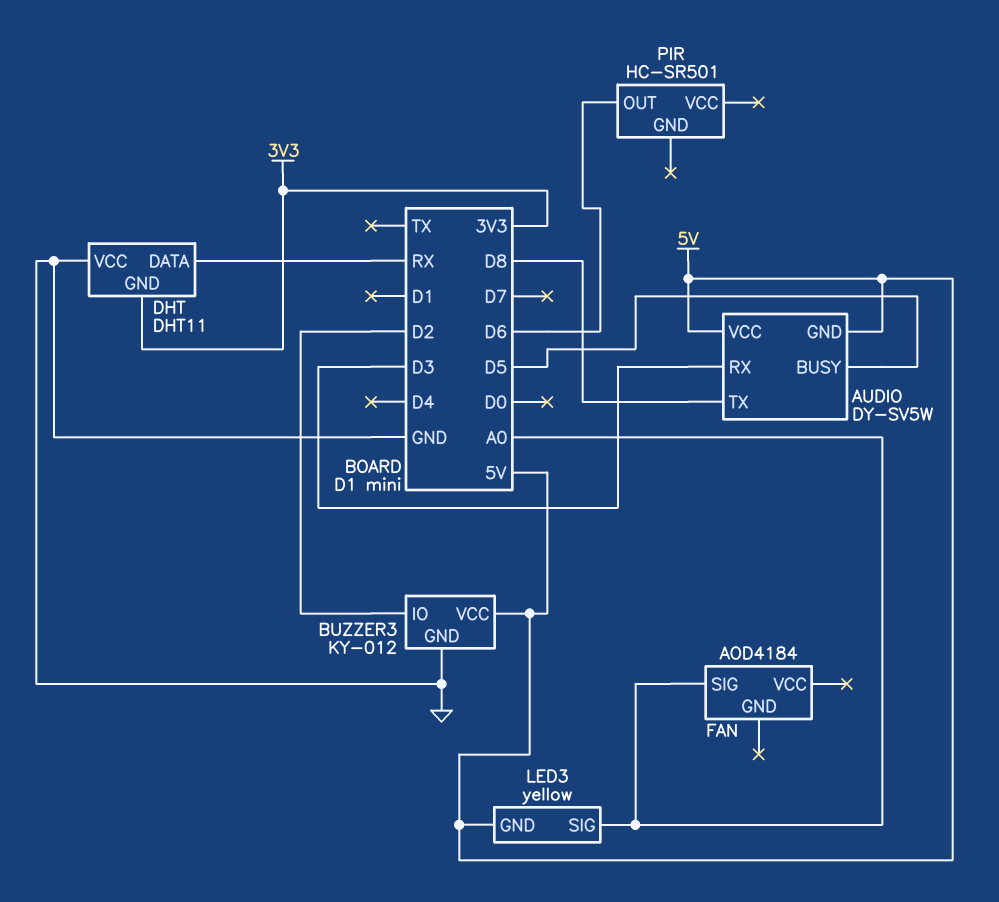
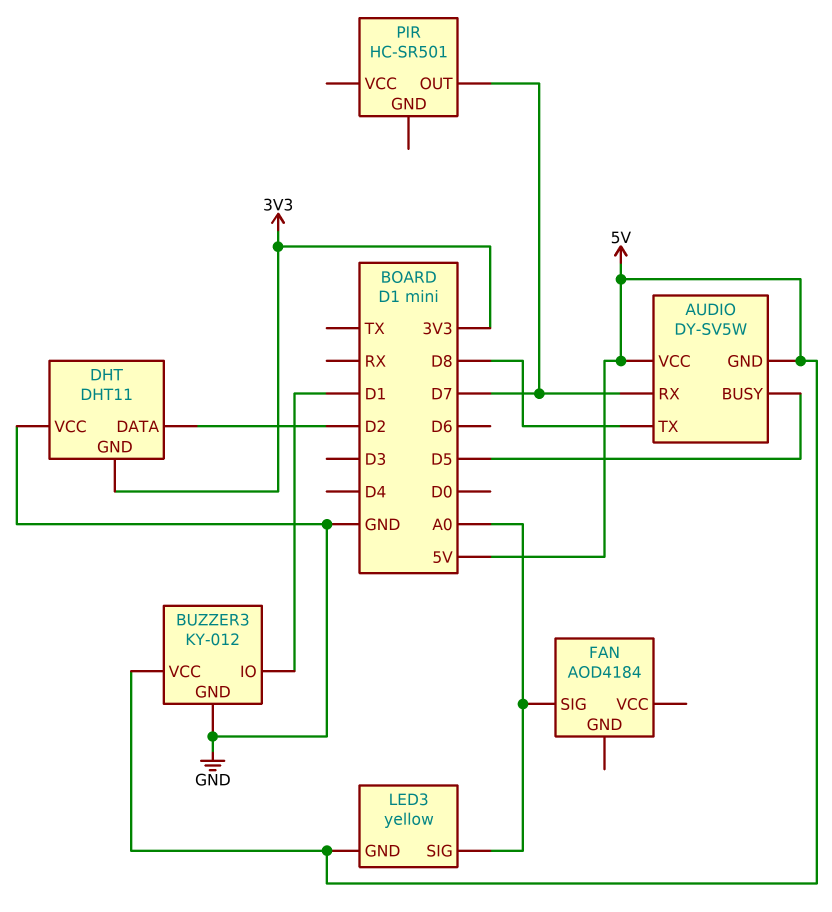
AUDIO pin RX: D3 -> D7
BUZZER3 pin IO: D2 -> D1
DHT pin DATA: RX -> D2
PIR pin OUT: D6 -> D7

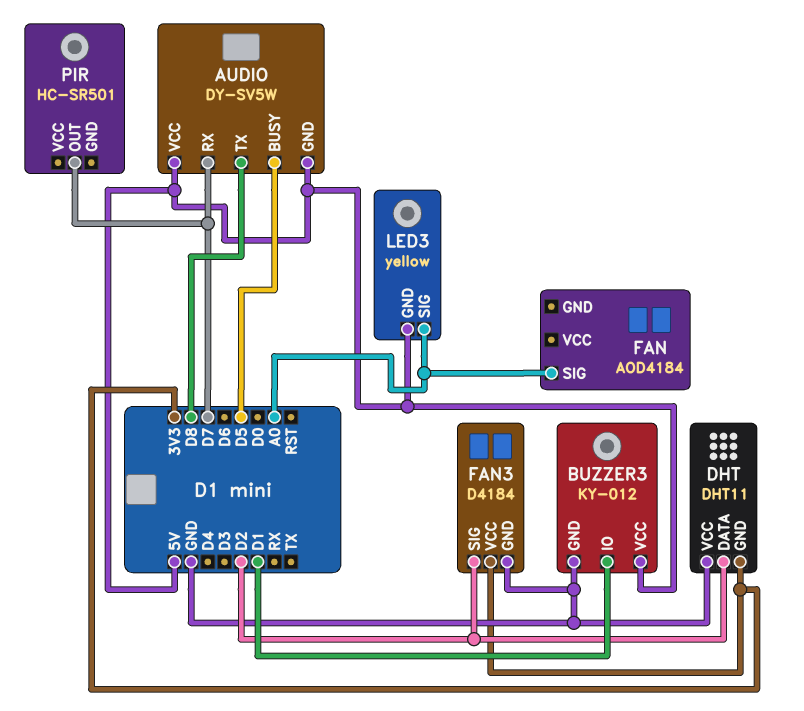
FAN3: none -> D4184
FAN3 pin GND: none -> GND
FAN3 pin SIG: none -> D2
FAN3 pin VCC: none -> 3V3

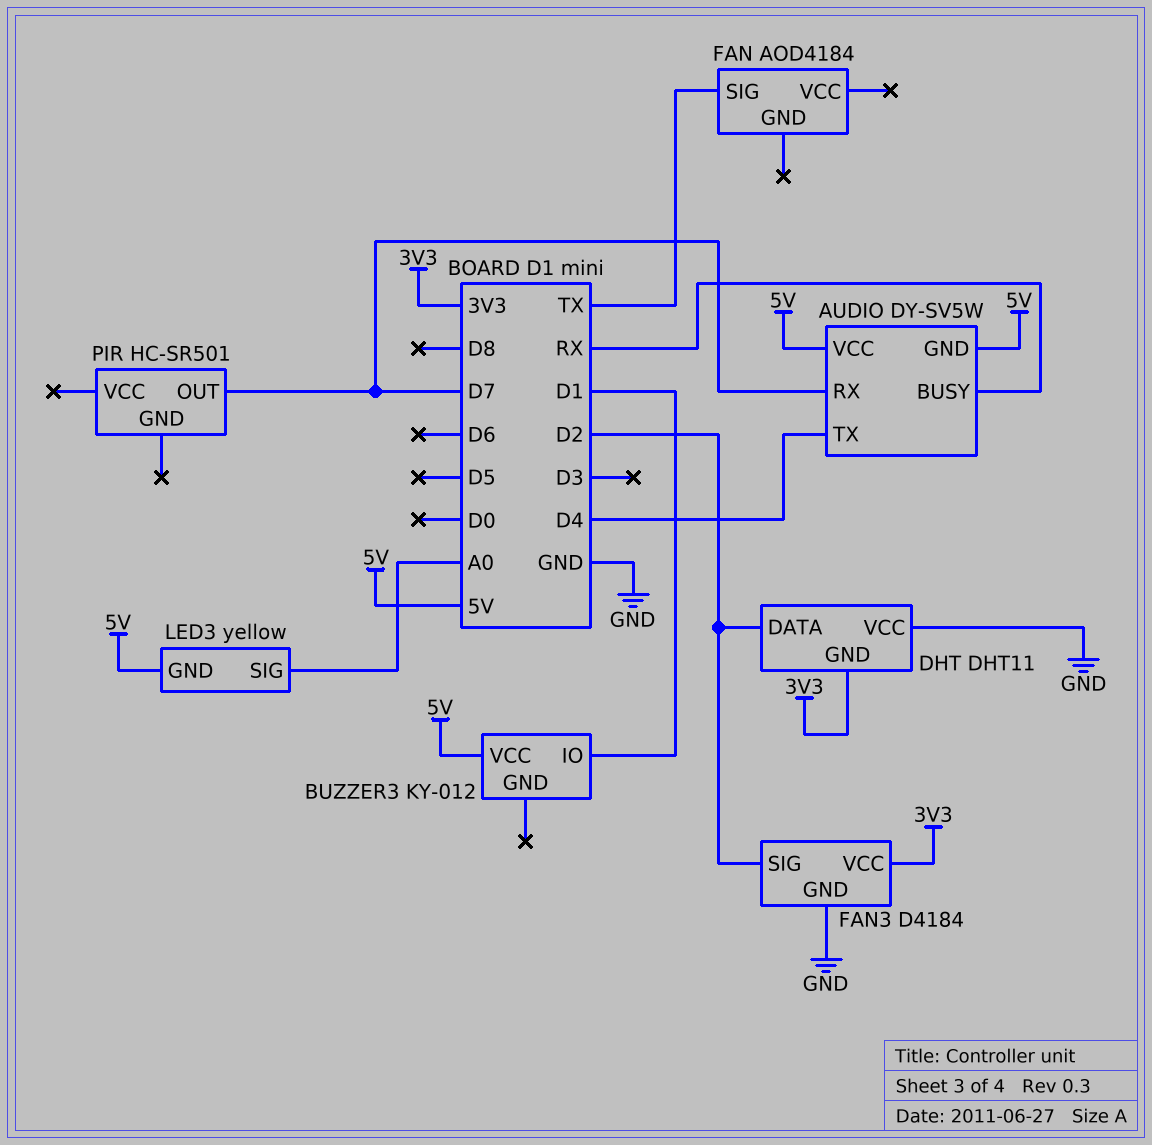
AUDIO pin BUSY: D5 -> RX
AUDIO pin TX: D8 -> D4
BUZZER3 pin GND: GND -> none
FAN pin SIG: A0 -> TX

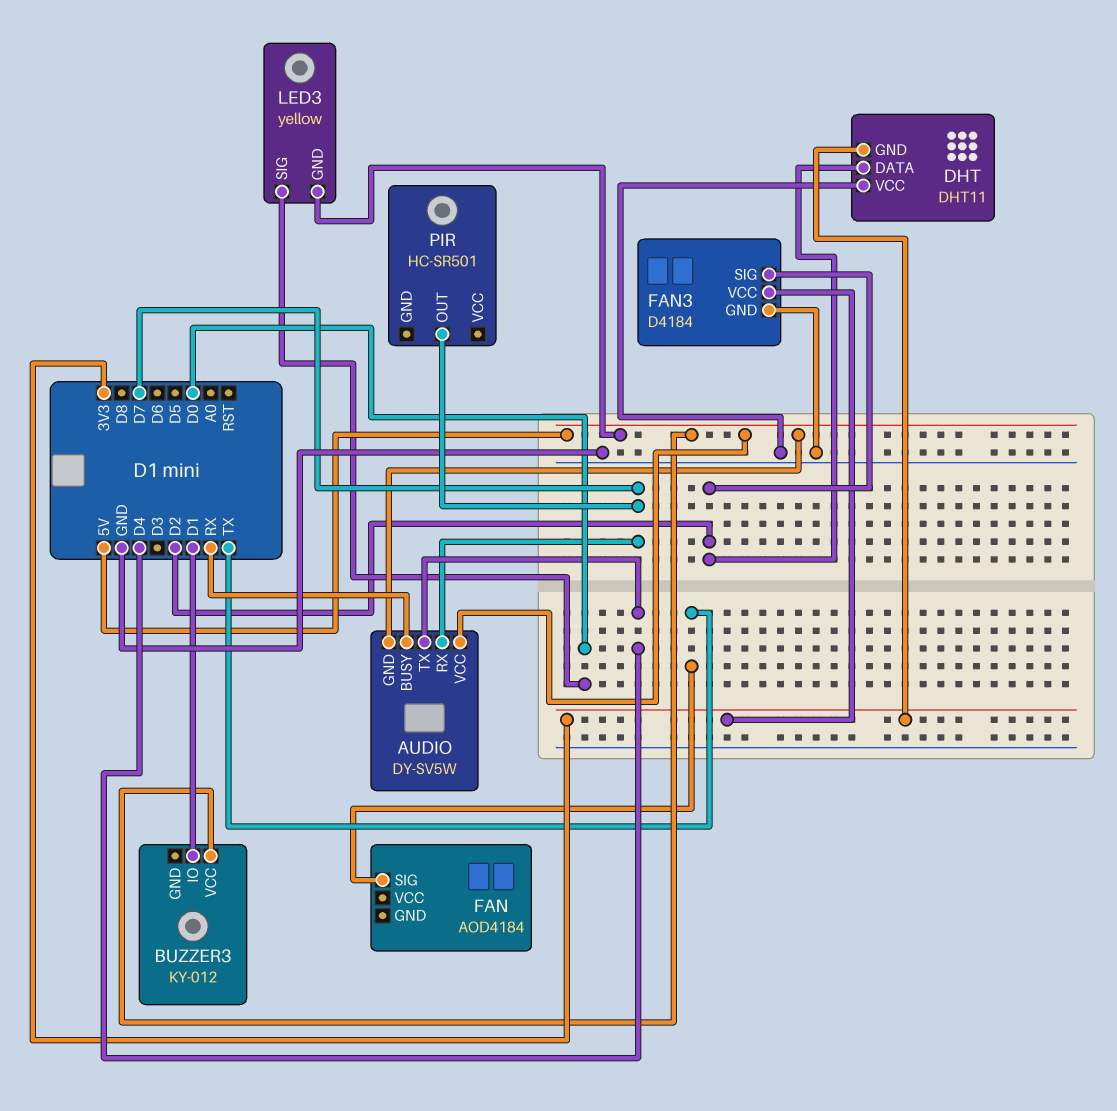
LED3 pin SIG: A0 -> D0

